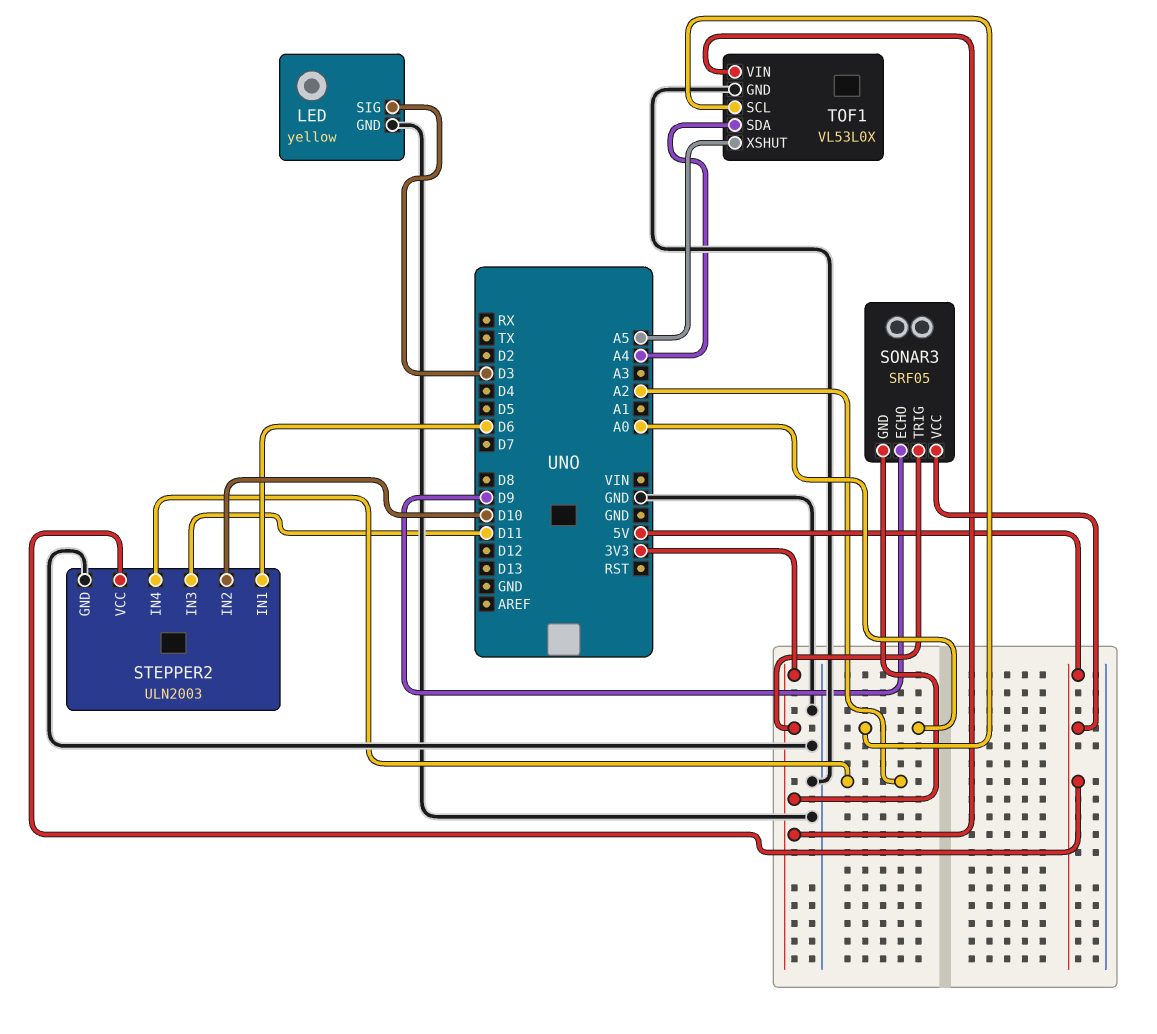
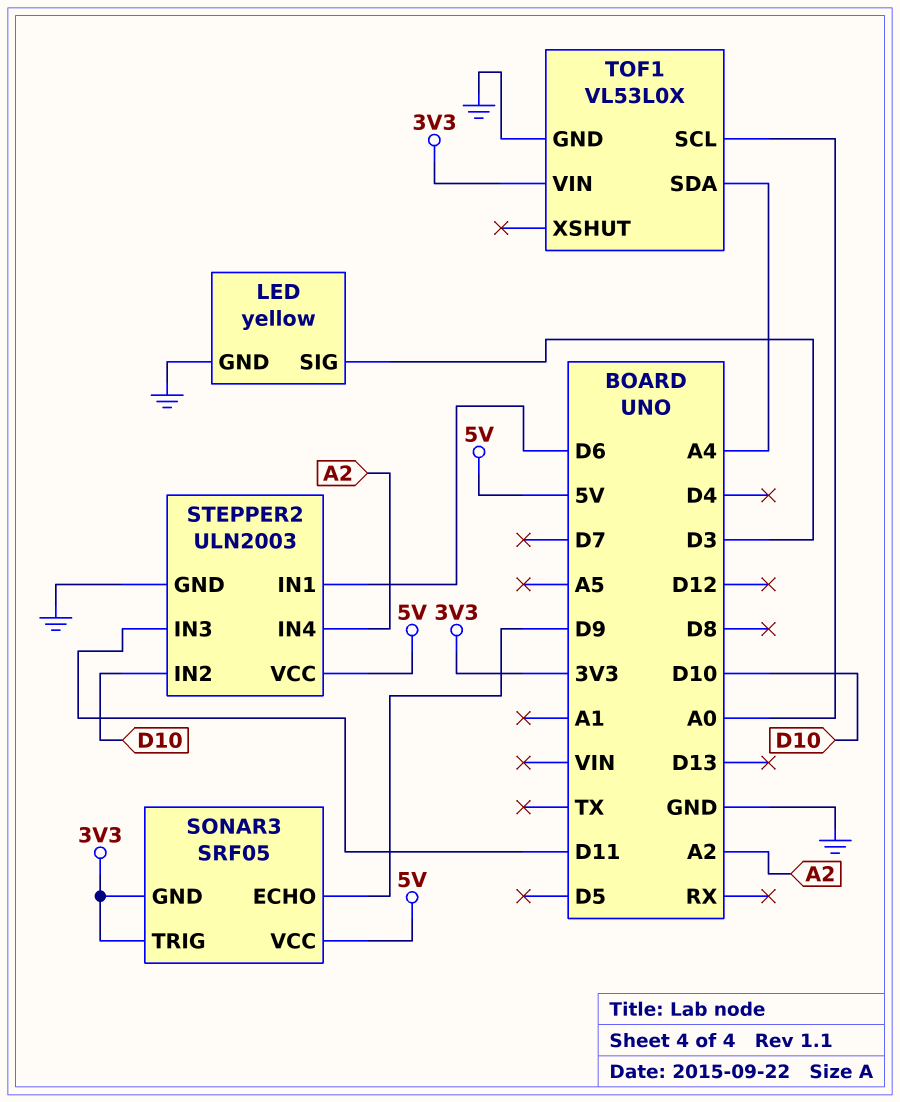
TOF1 pin XSHUT: A5 -> none

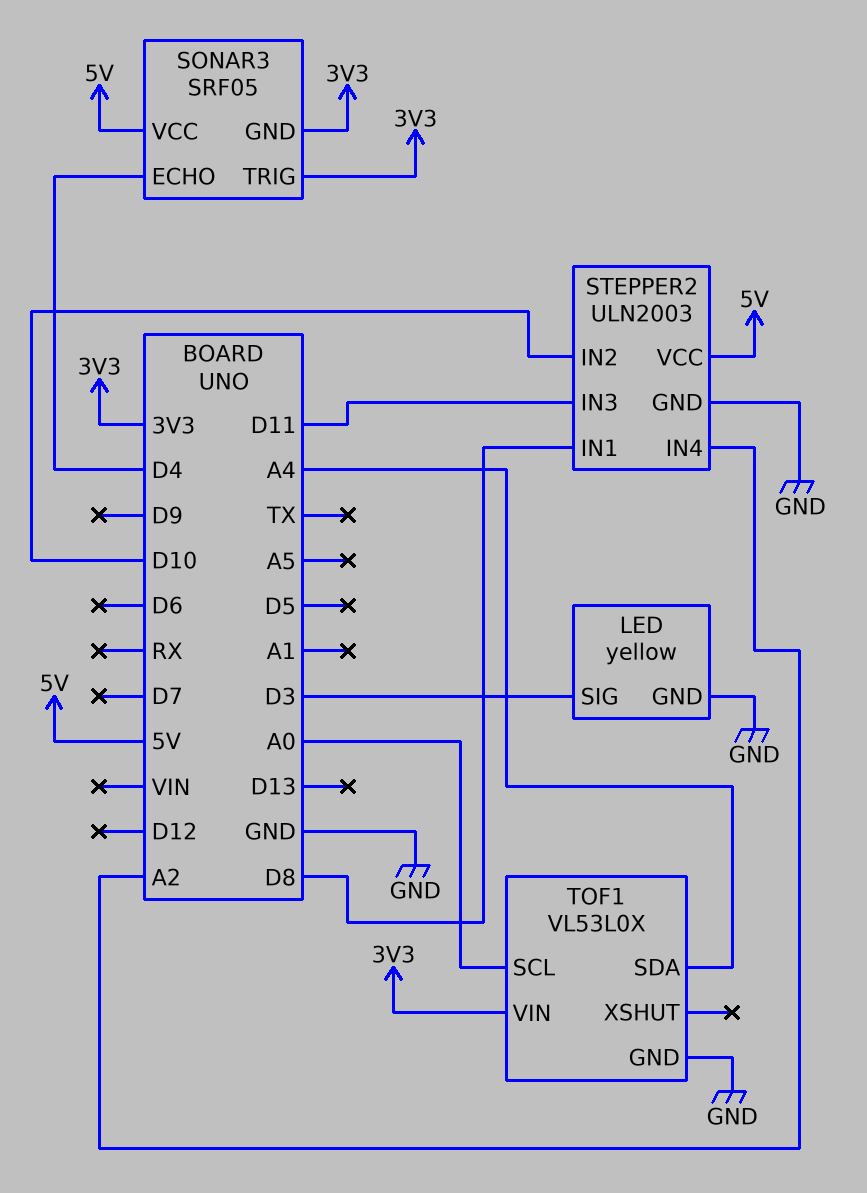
SONAR3 pin ECHO: D9 -> D4
STEPPER2 pin IN1: D6 -> D8

